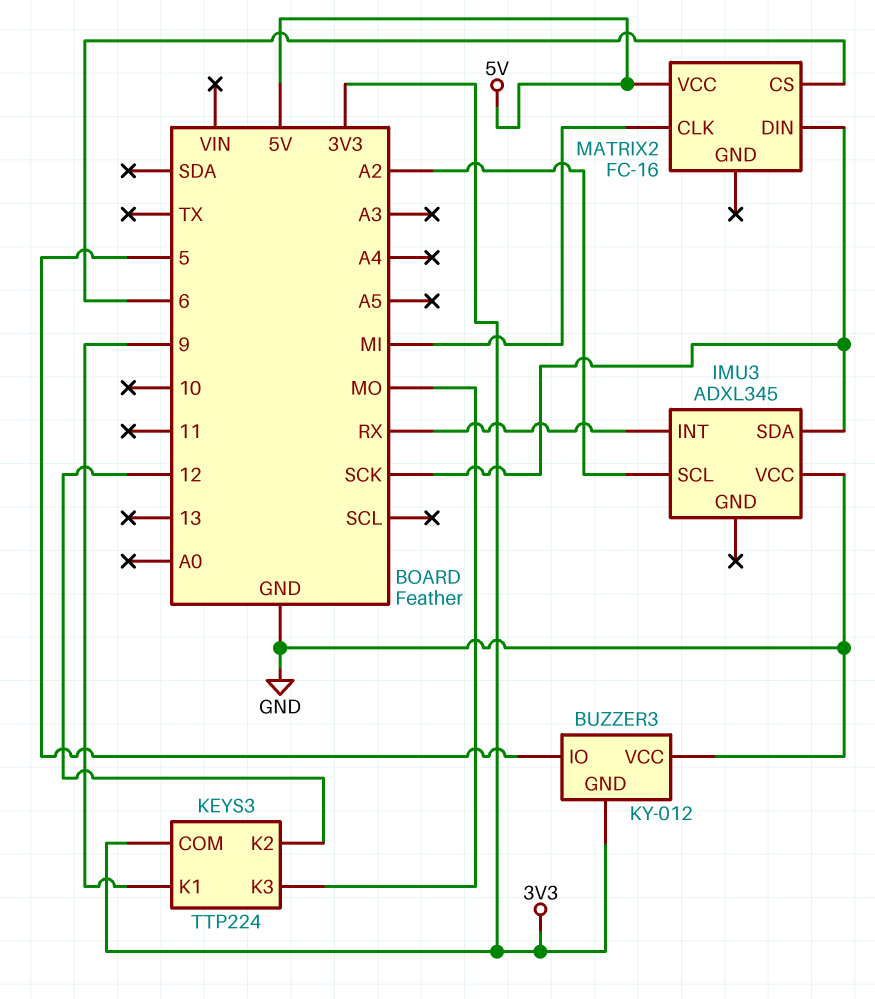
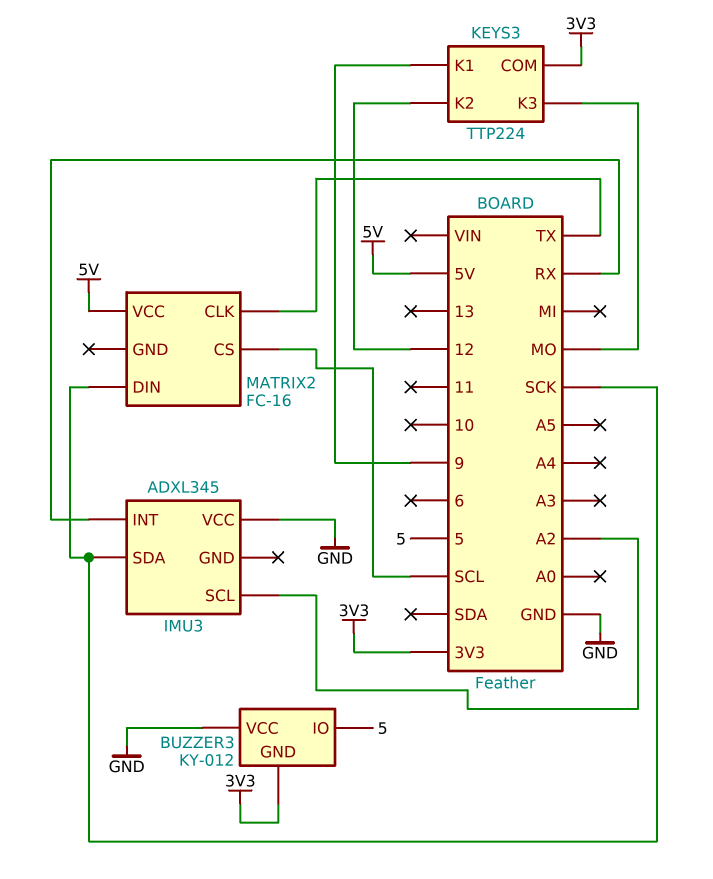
MATRIX2 pin CLK: MI -> TX
MATRIX2 pin CS: 6 -> SCL

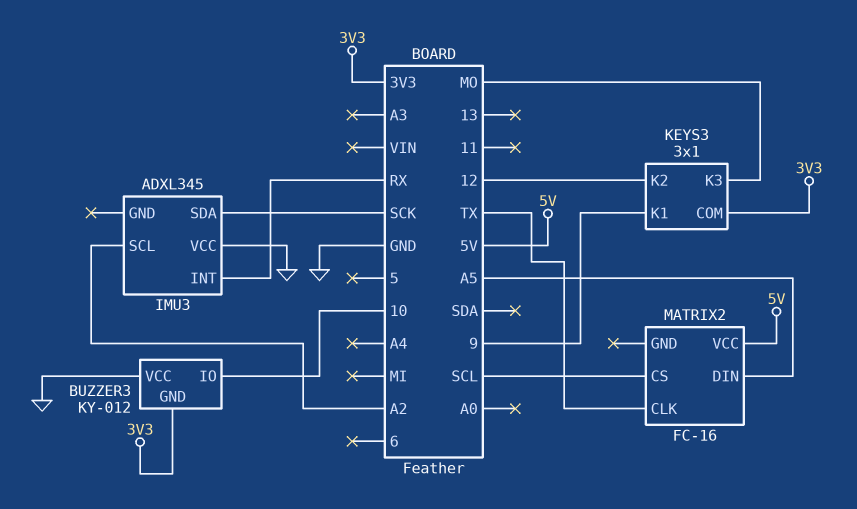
BUZZER3 pin IO: 5 -> 10
KEYS3: TTP224 -> 3x1
MATRIX2 pin DIN: SCK -> A5

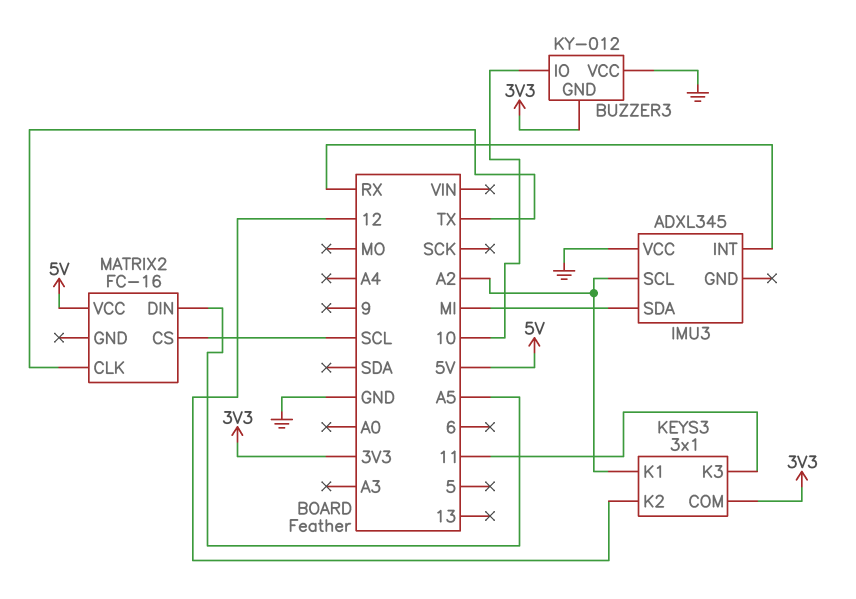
IMU3 pin SDA: SCK -> MI
KEYS3 pin K1: 9 -> A2
KEYS3 pin K3: MO -> 11

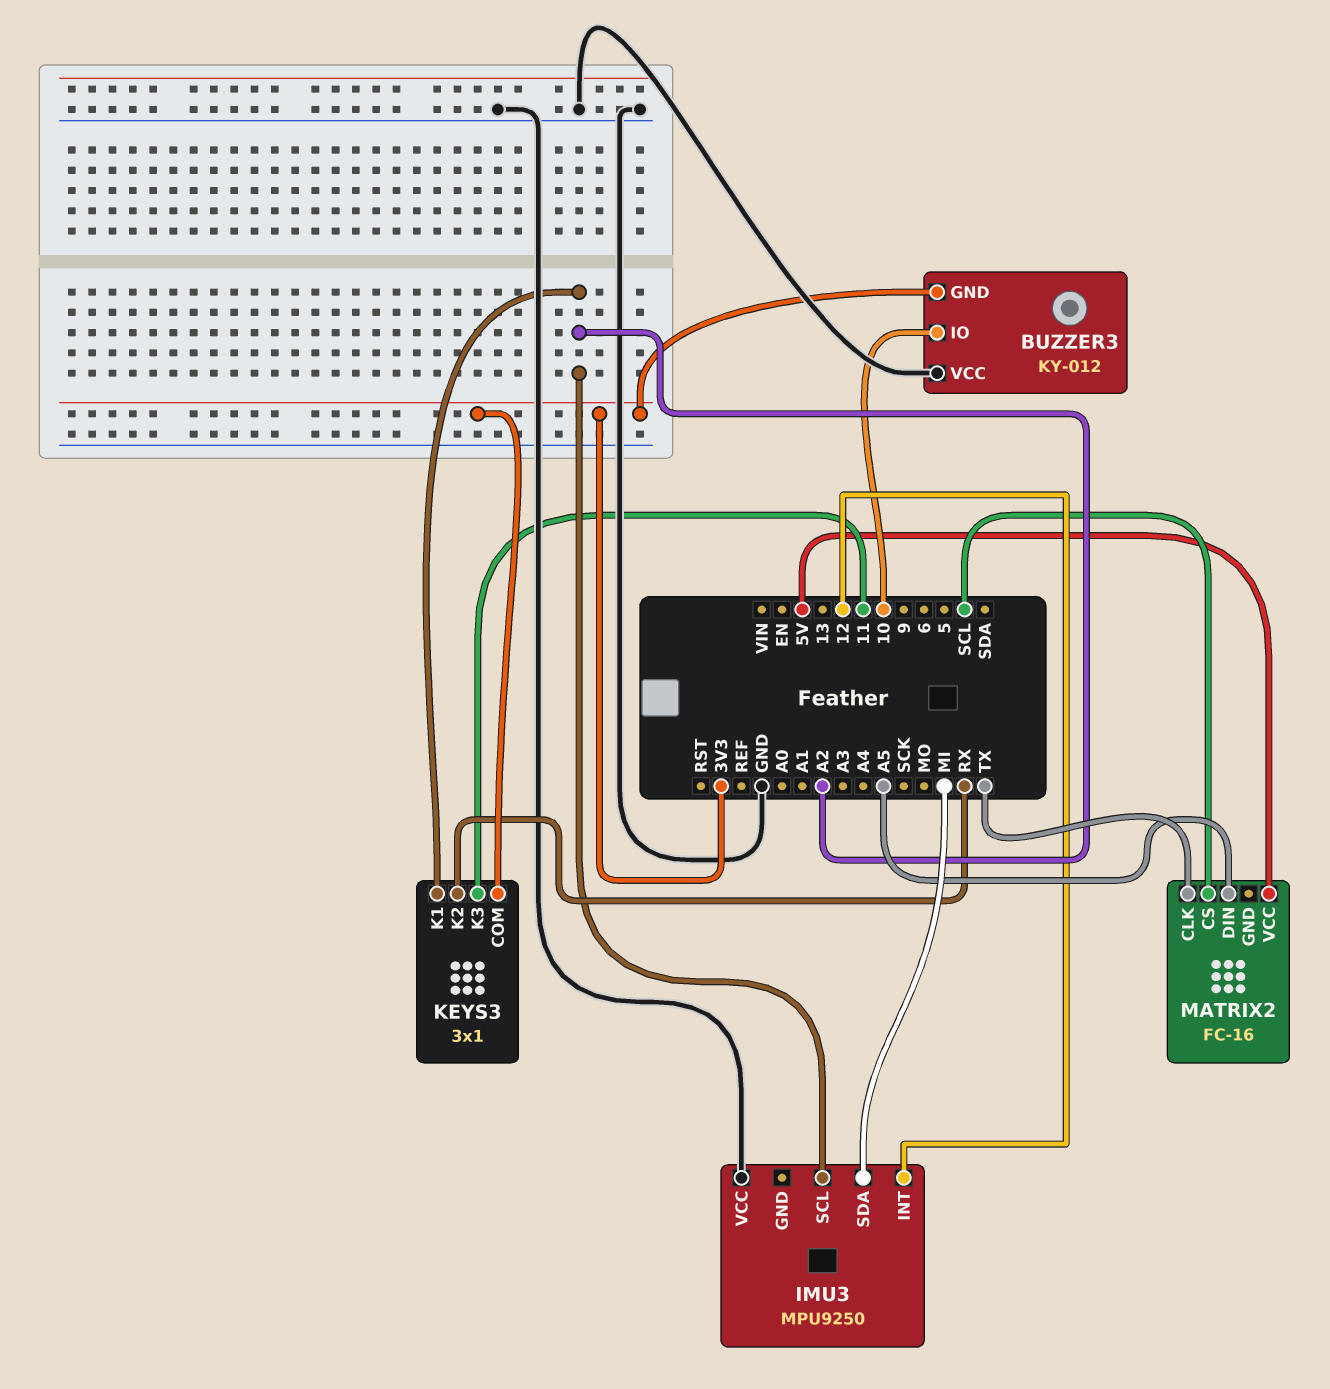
IMU3: ADXL345 -> MPU9250
IMU3 pin INT: RX -> 12
KEYS3 pin K2: 12 -> RX

